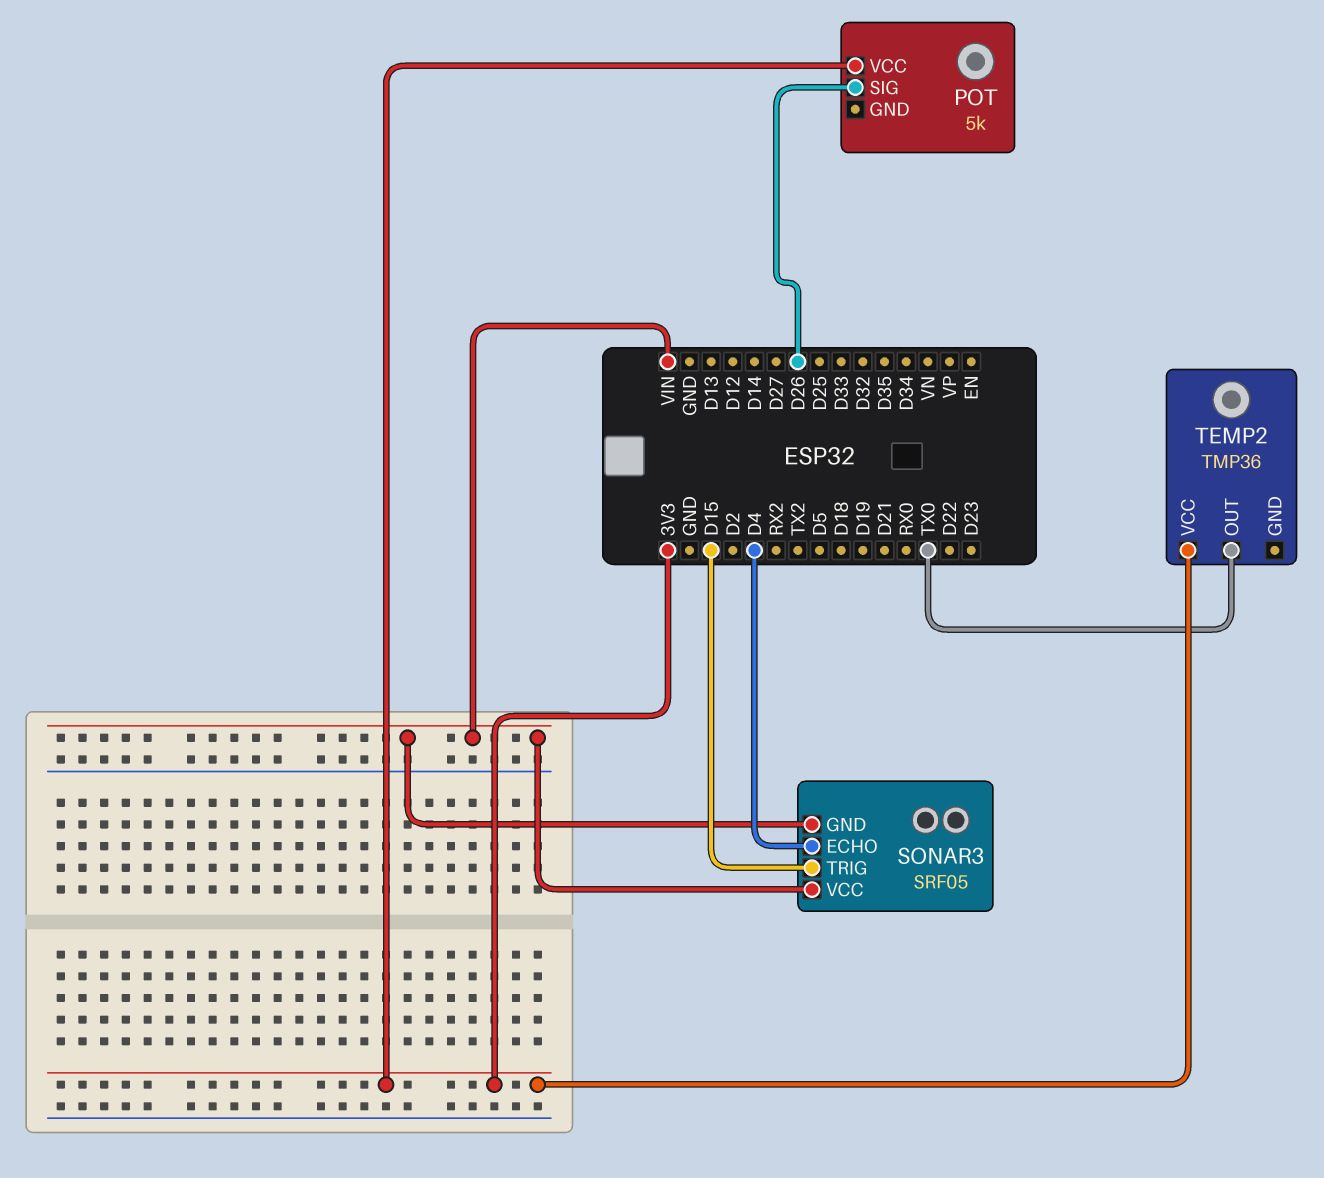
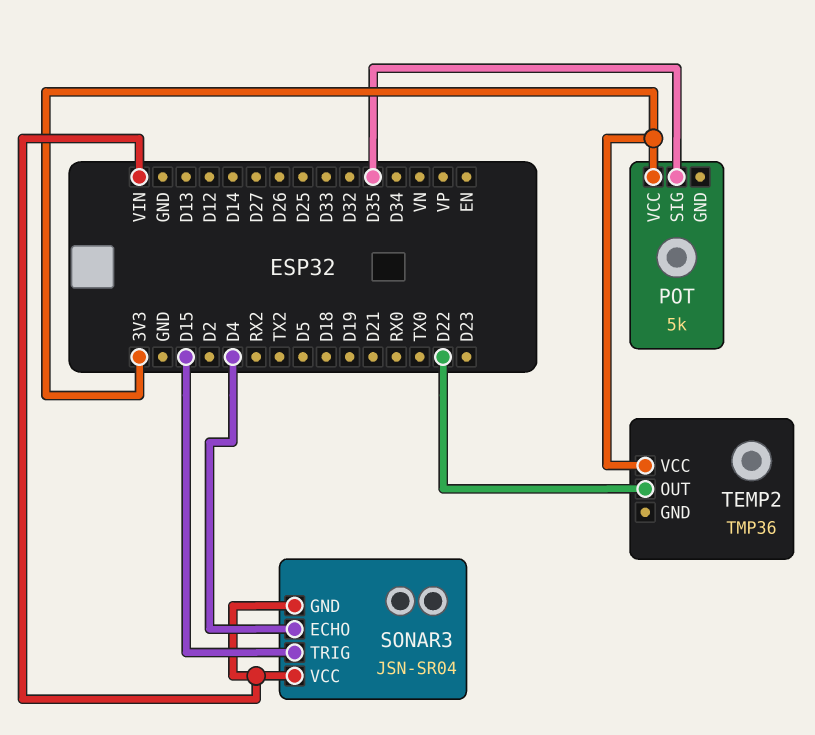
POT pin SIG: D26 -> D35
SONAR3: SRF05 -> JSN-SR04
TEMP2 pin OUT: TX0 -> D22

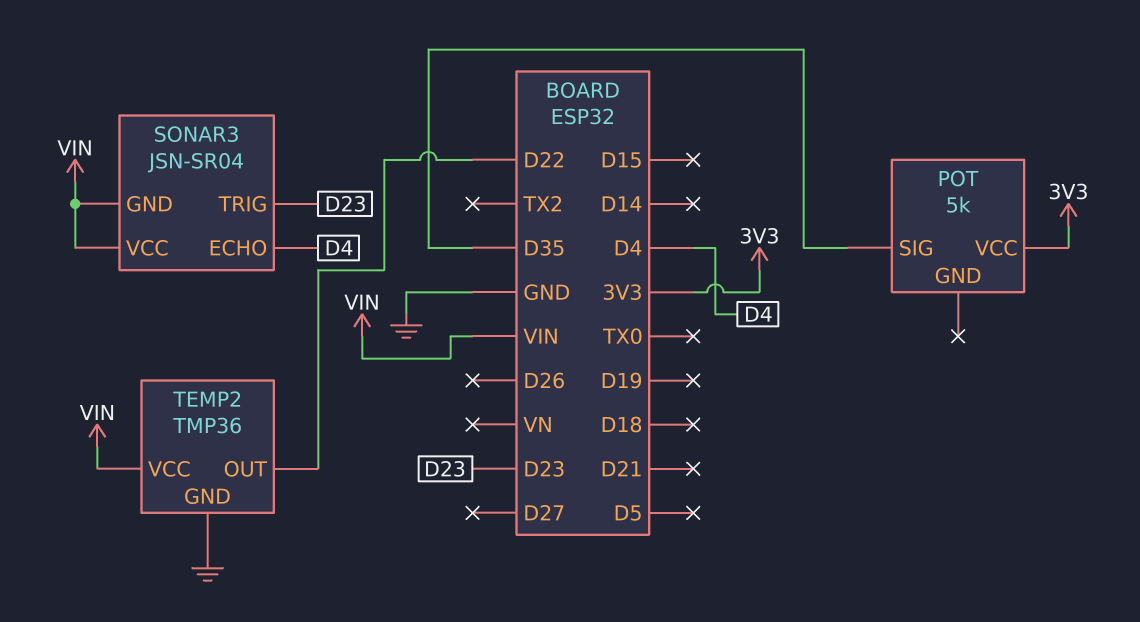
SONAR3 pin TRIG: D15 -> D23
TEMP2 pin GND: none -> GND
TEMP2 pin VCC: 3V3 -> VIN

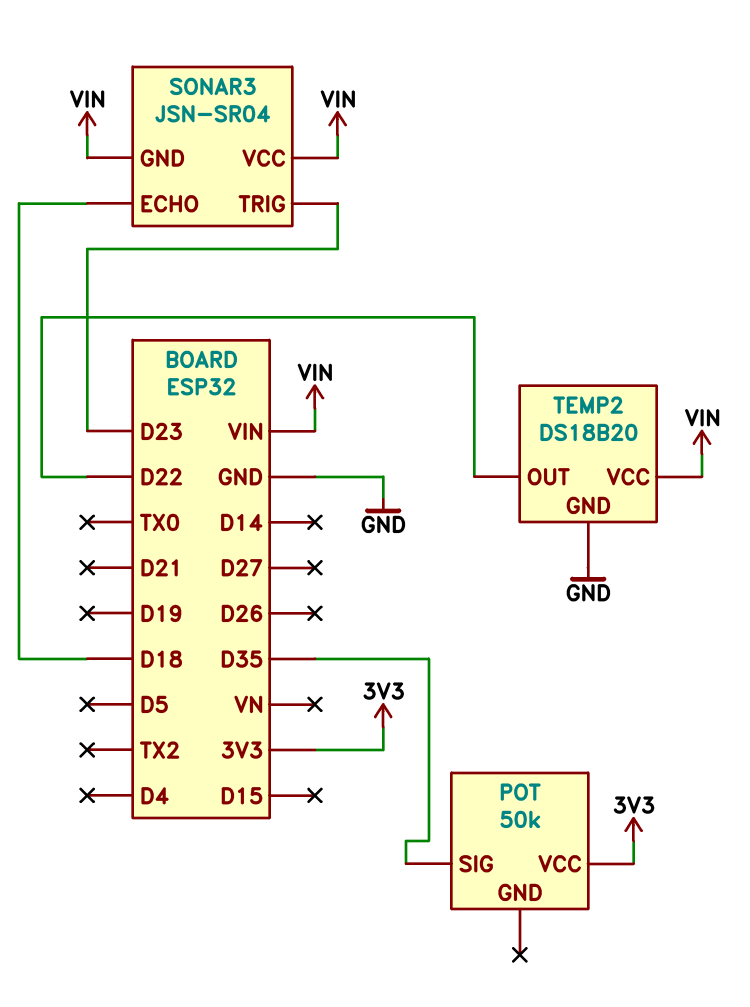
POT: 5k -> 50k
SONAR3 pin ECHO: D4 -> D18
TEMP2: TMP36 -> DS18B20

